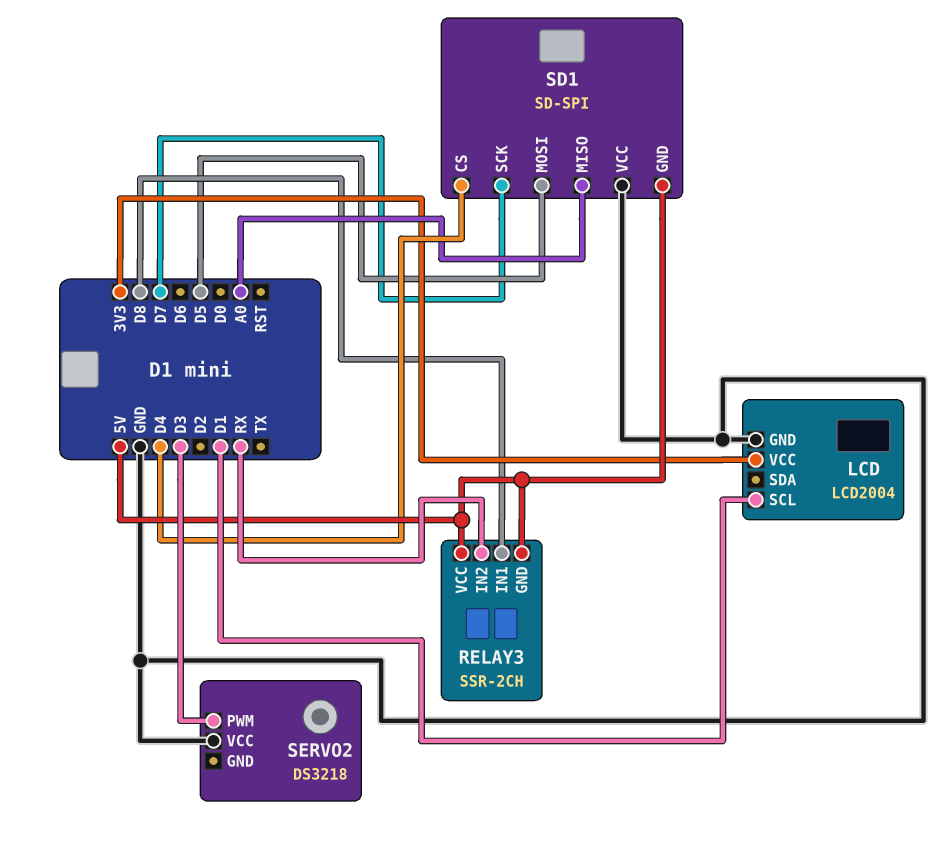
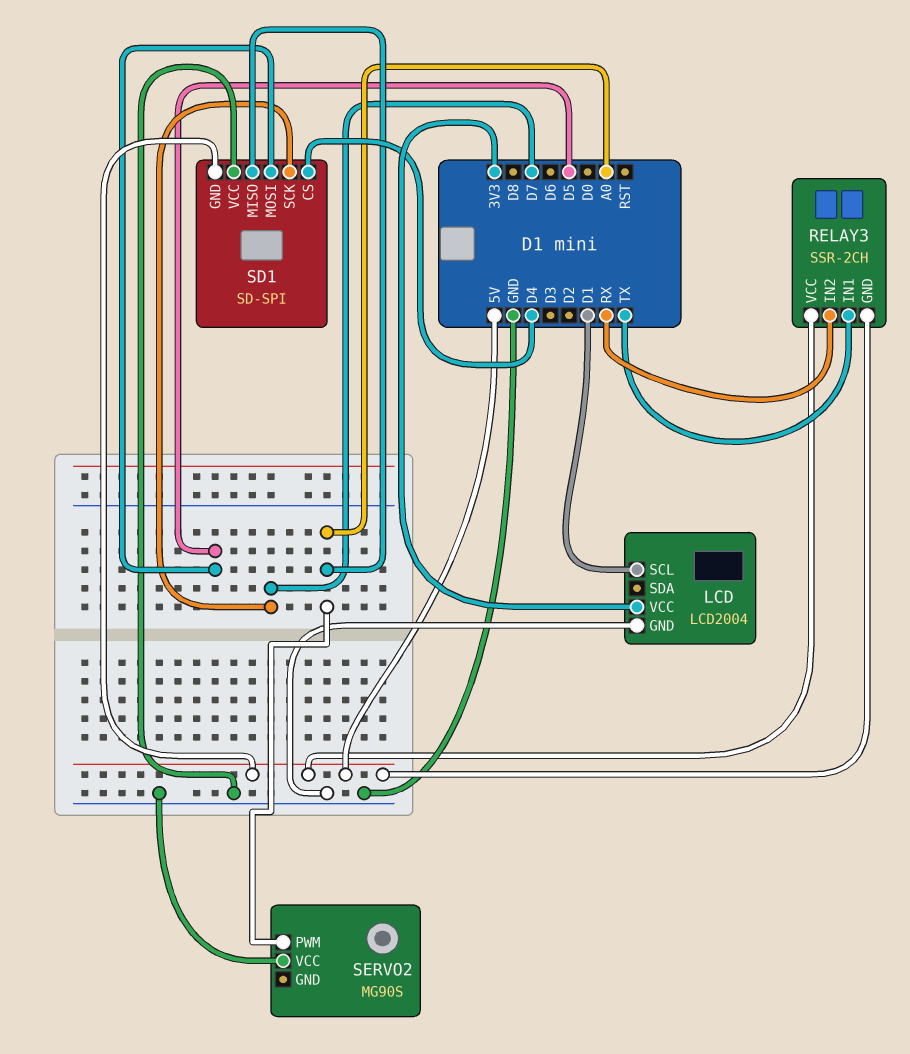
RELAY3 pin IN1: D8 -> TX
SERVO2: DS3218 -> MG90S
SERVO2 pin PWM: D3 -> A0

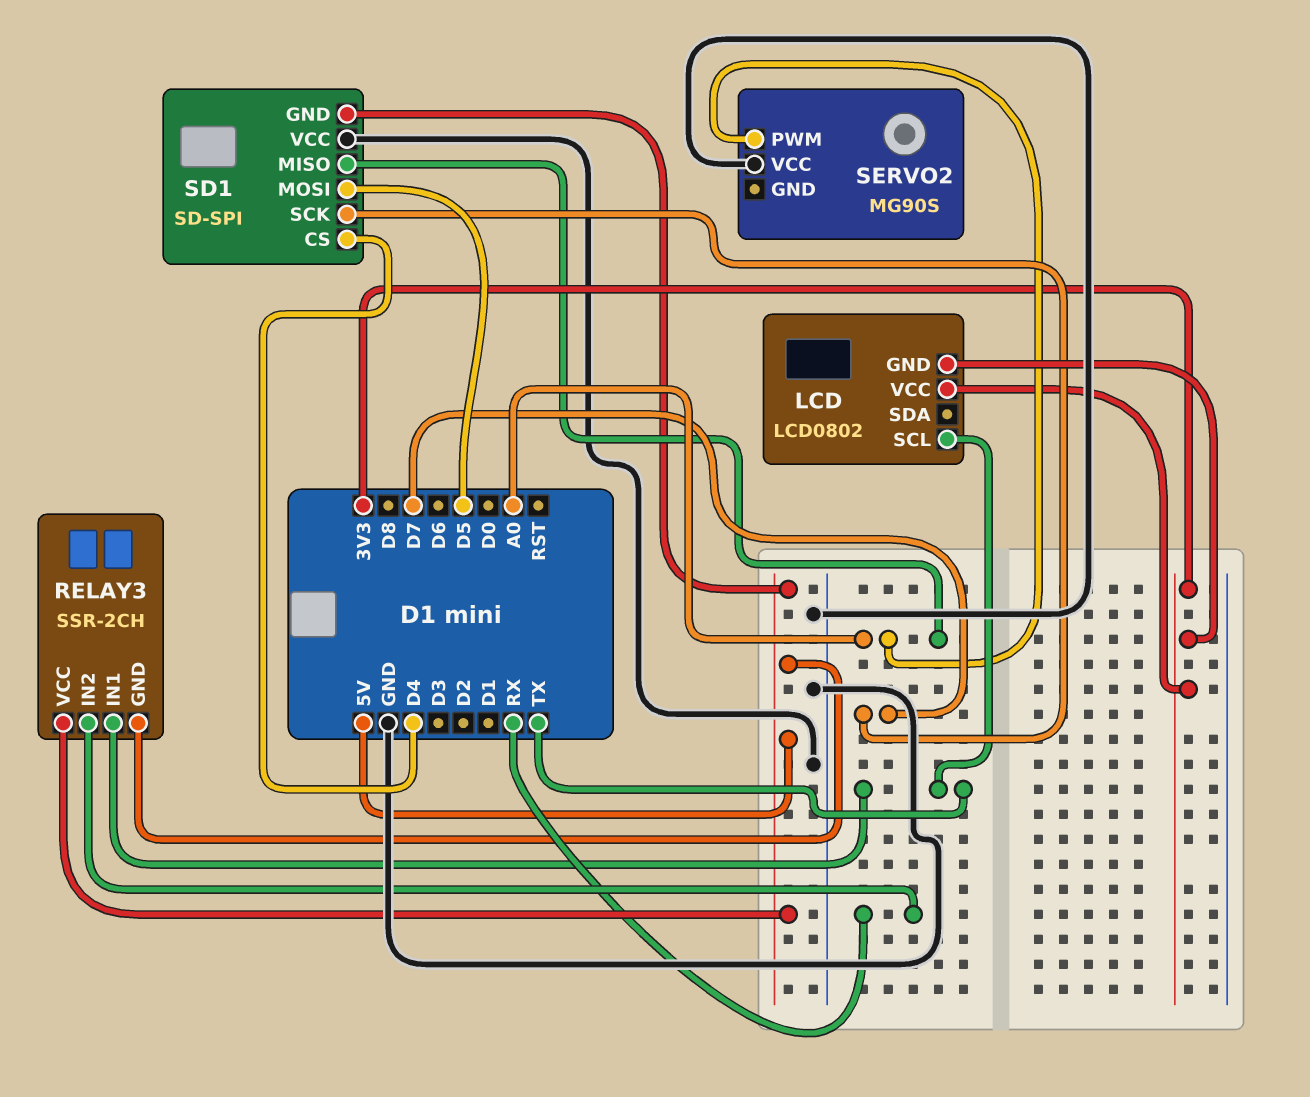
LCD: LCD2004 -> LCD0802
LCD pin GND: GND -> 3V3
LCD pin SCL: D1 -> TX

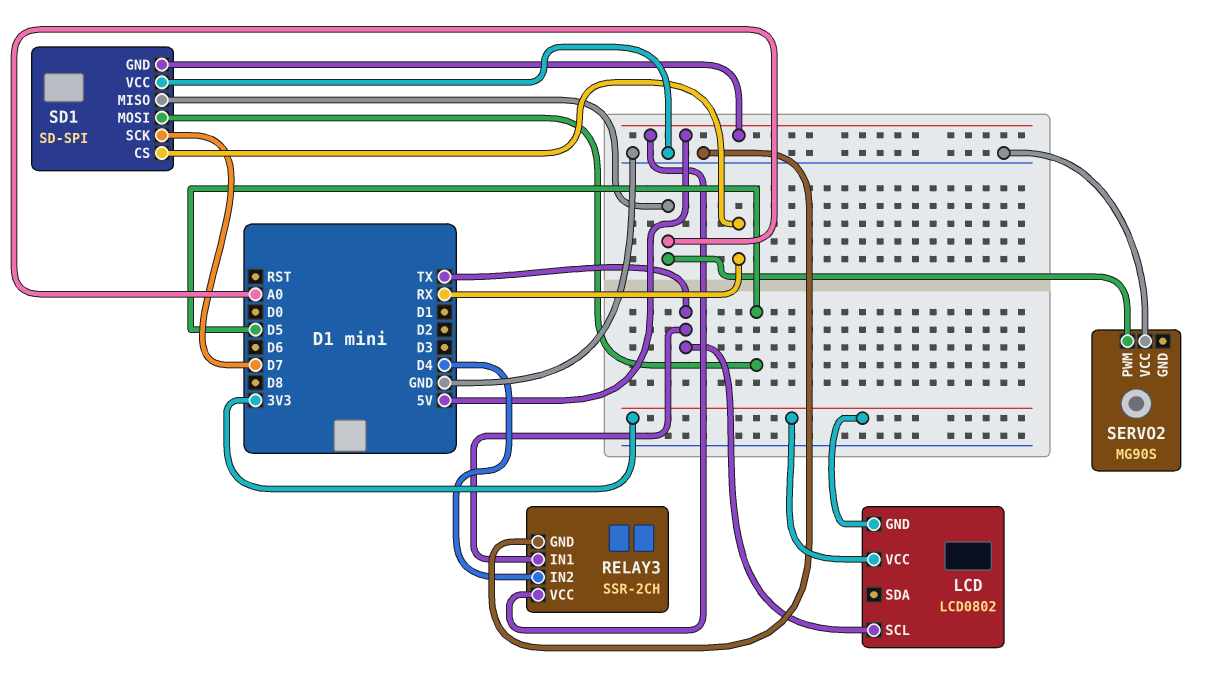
RELAY3 pin GND: 5V -> GND
RELAY3 pin IN2: RX -> D4
SD1 pin CS: D4 -> RX

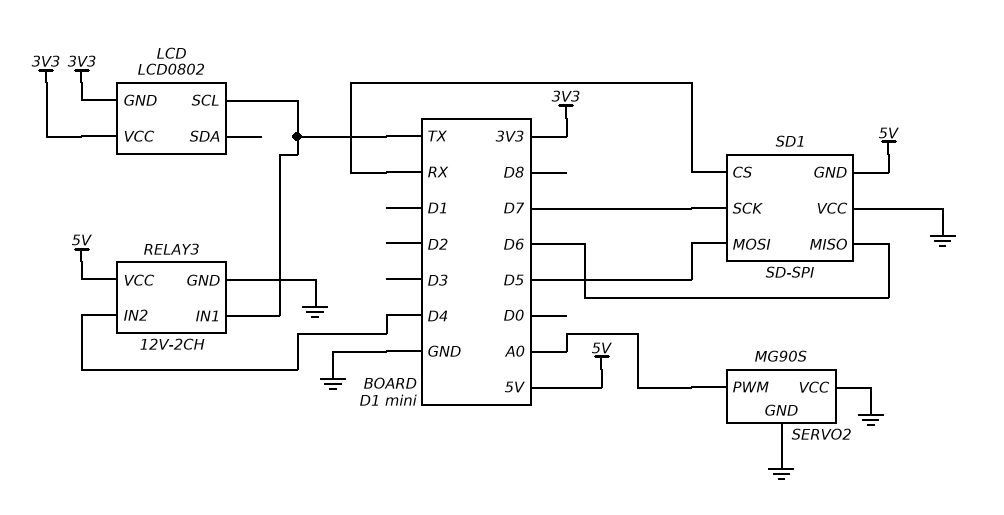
RELAY3: SSR-2CH -> 12V-2CH
SD1 pin MISO: A0 -> D6
SERVO2 pin GND: none -> GND

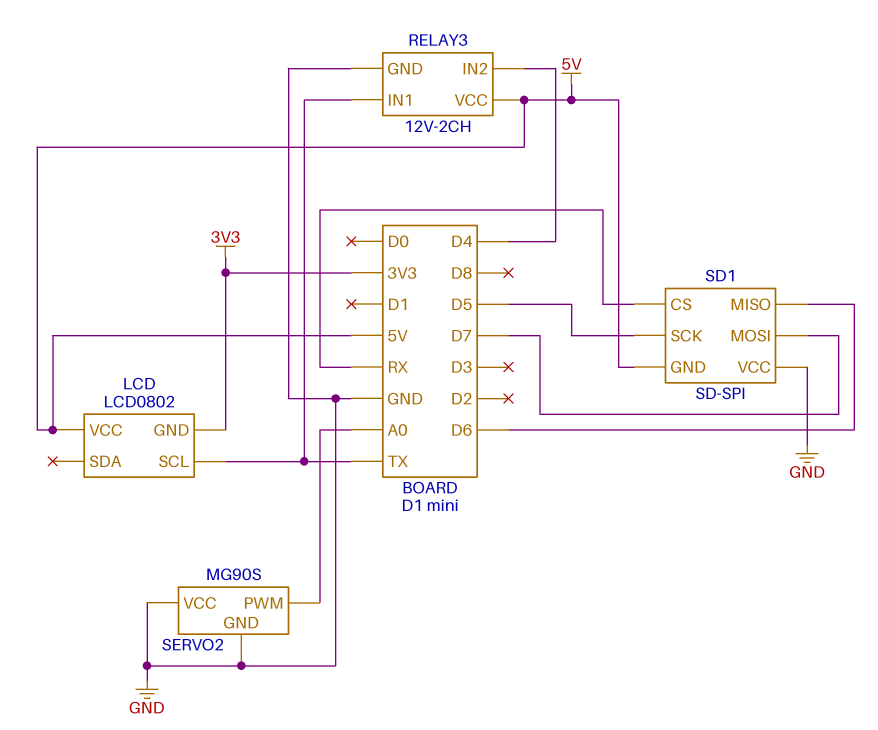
LCD pin VCC: 3V3 -> 5V
SD1 pin MOSI: D5 -> D7
SD1 pin SCK: D7 -> D5

